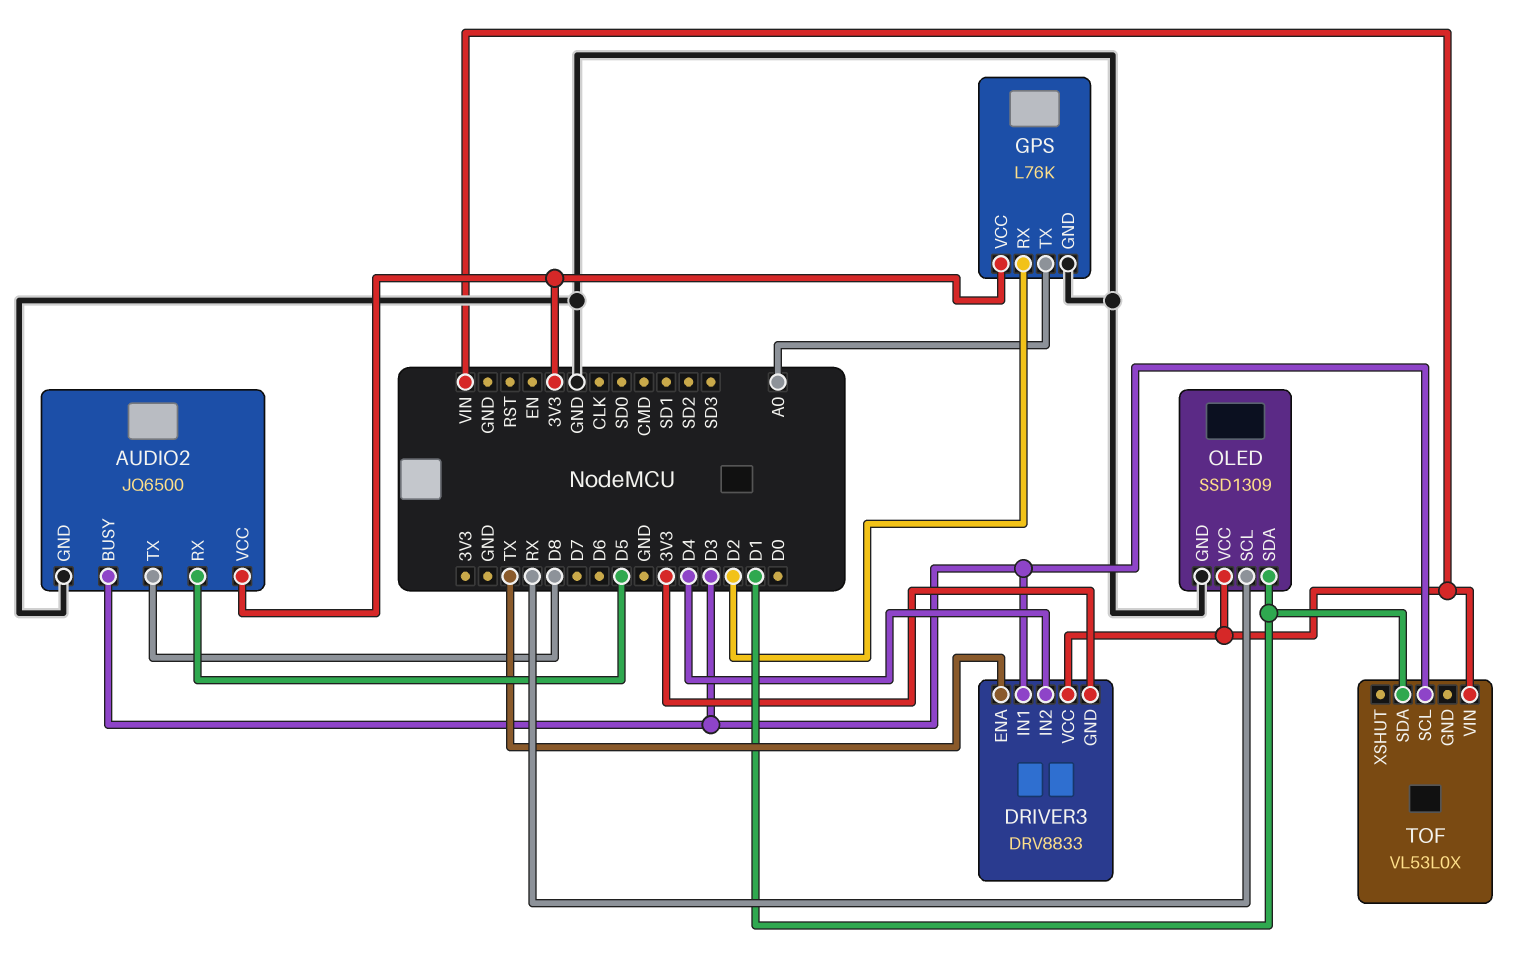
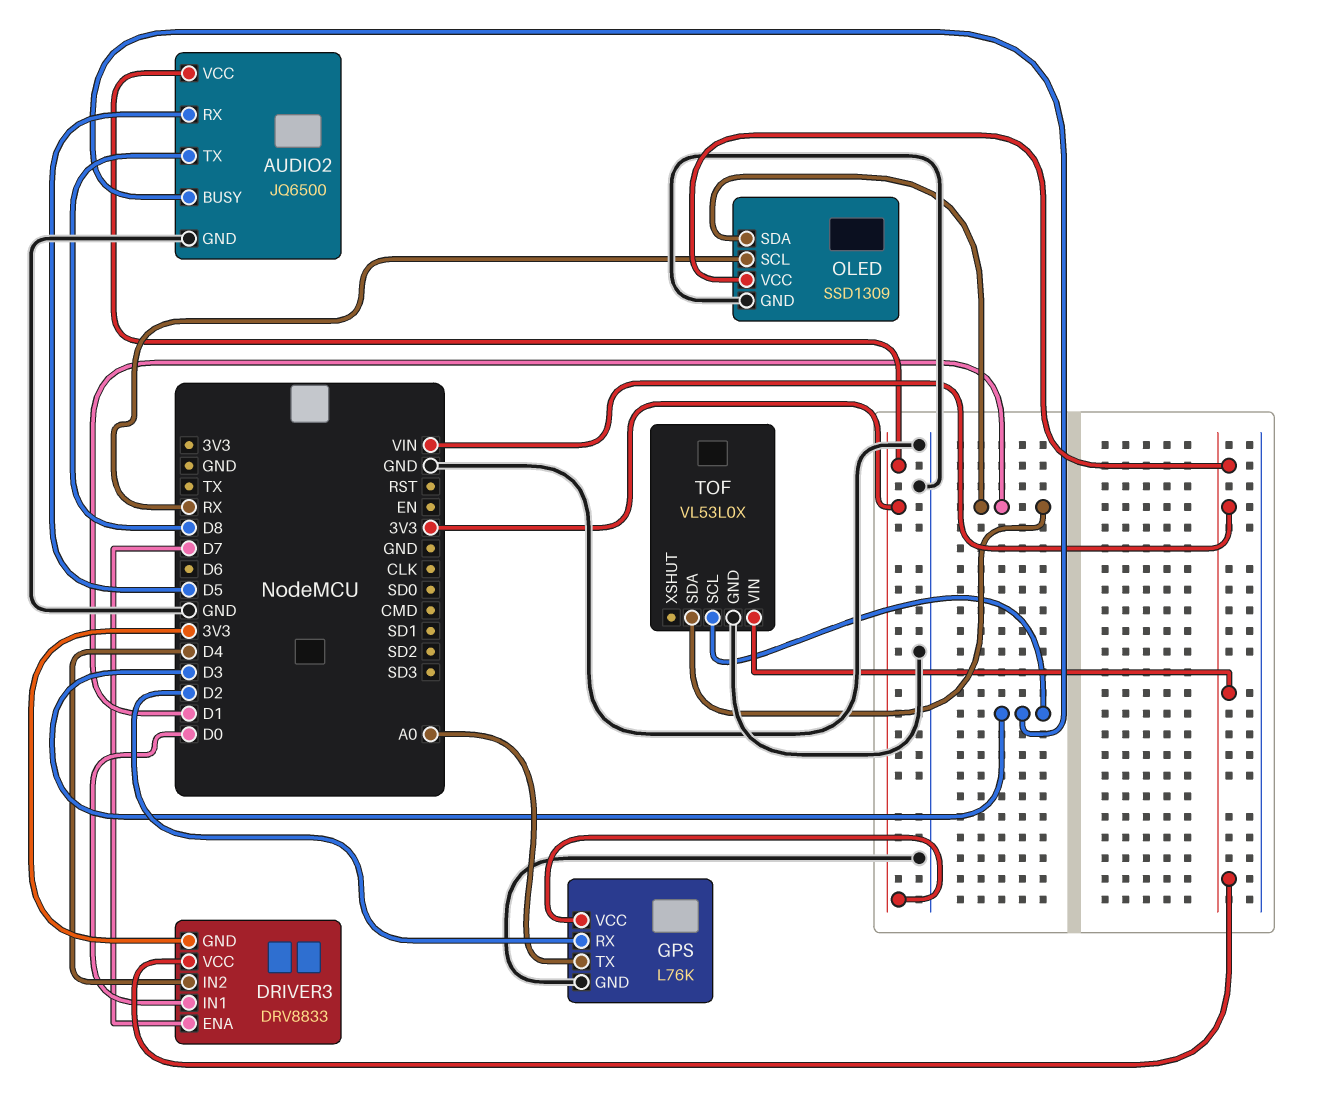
DRIVER3 pin ENA: TX -> D7
DRIVER3 pin IN1: D3 -> D0
TOF pin GND: none -> GND

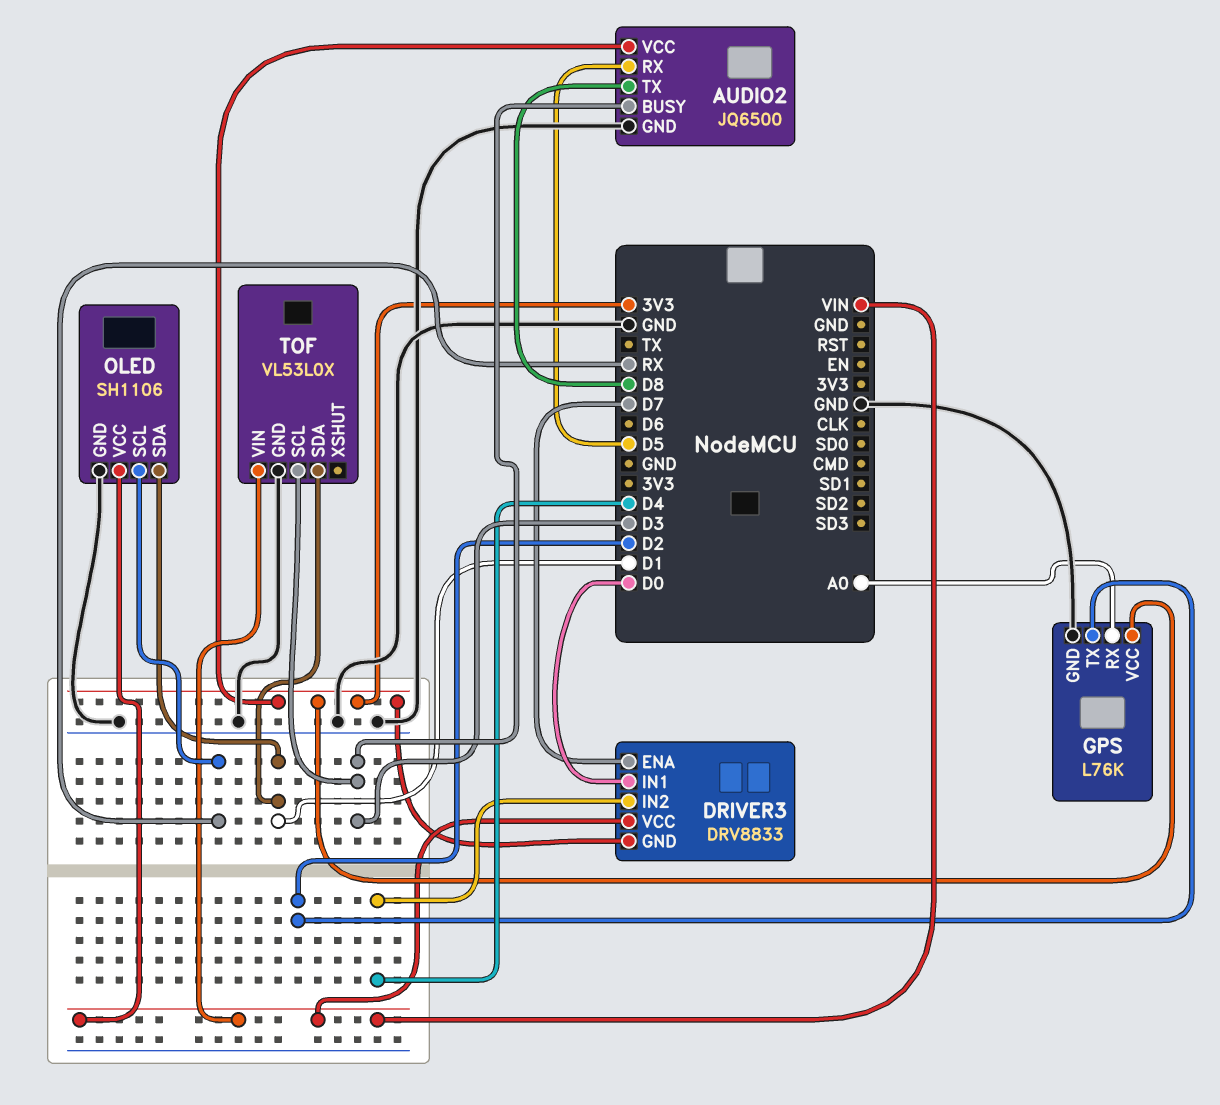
GPS pin RX: D2 -> A0
GPS pin TX: A0 -> D2
OLED: SSD1309 -> SH1106

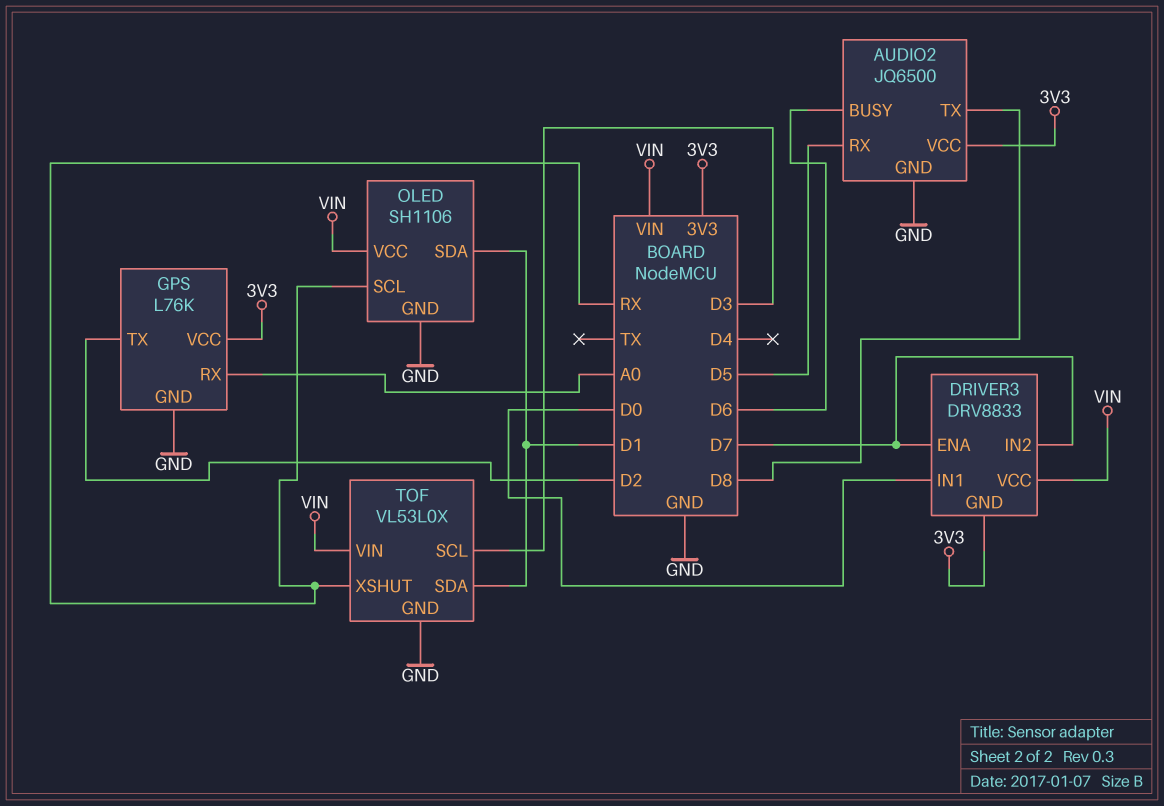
AUDIO2 pin BUSY: D3 -> D6
DRIVER3 pin IN2: D4 -> D7
TOF pin XSHUT: none -> RX

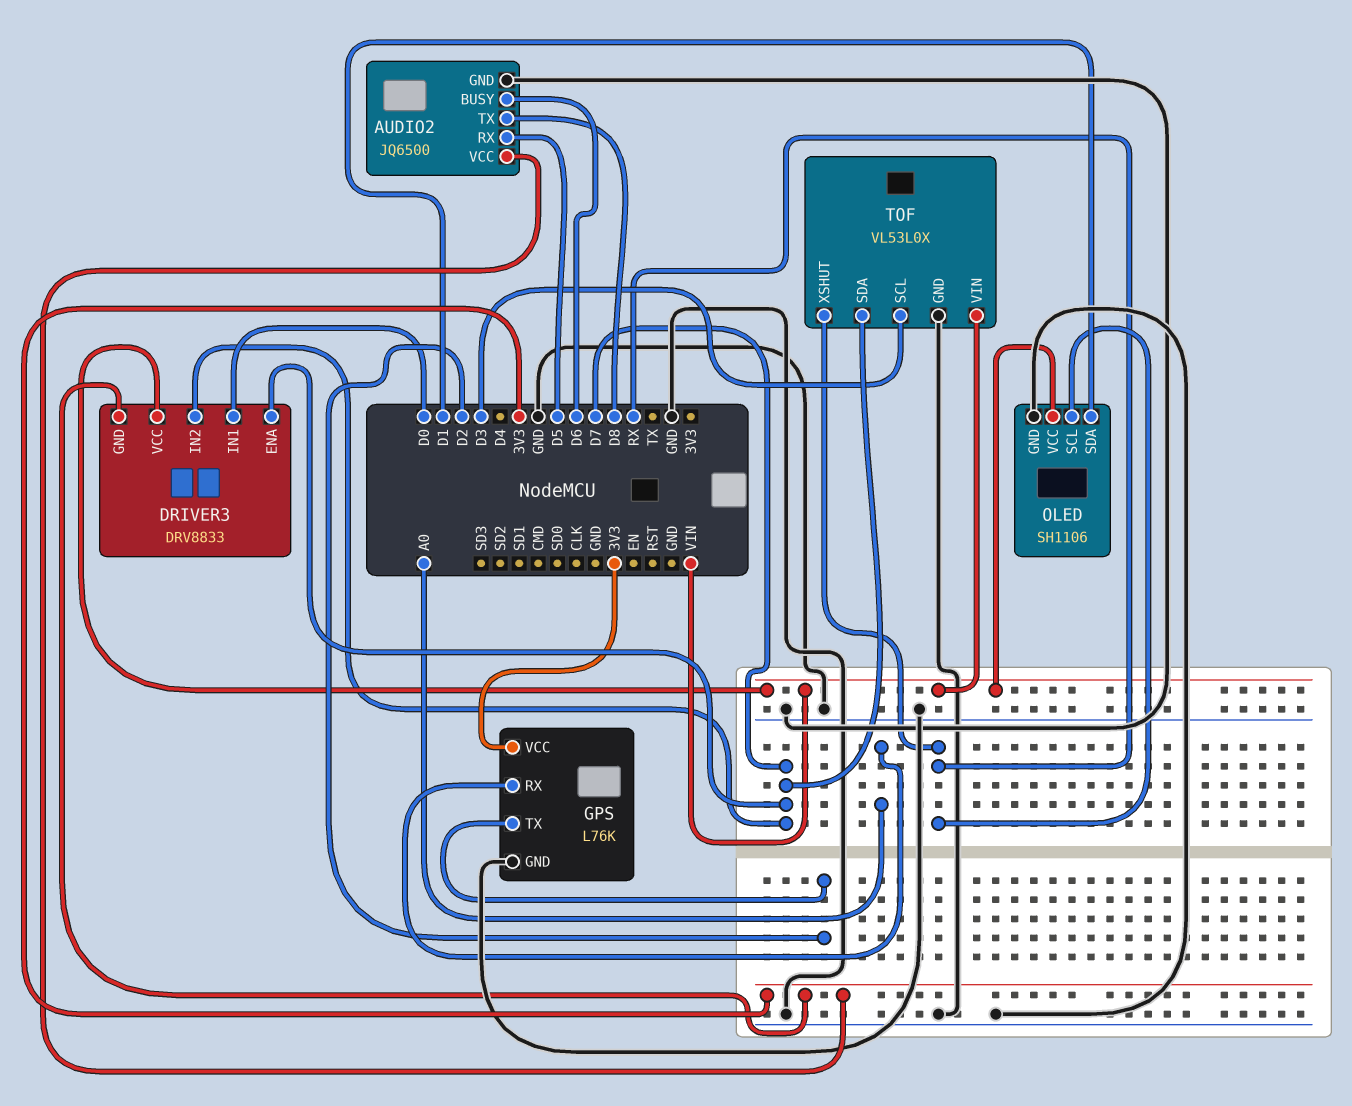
TOF pin SDA: D1 -> D7

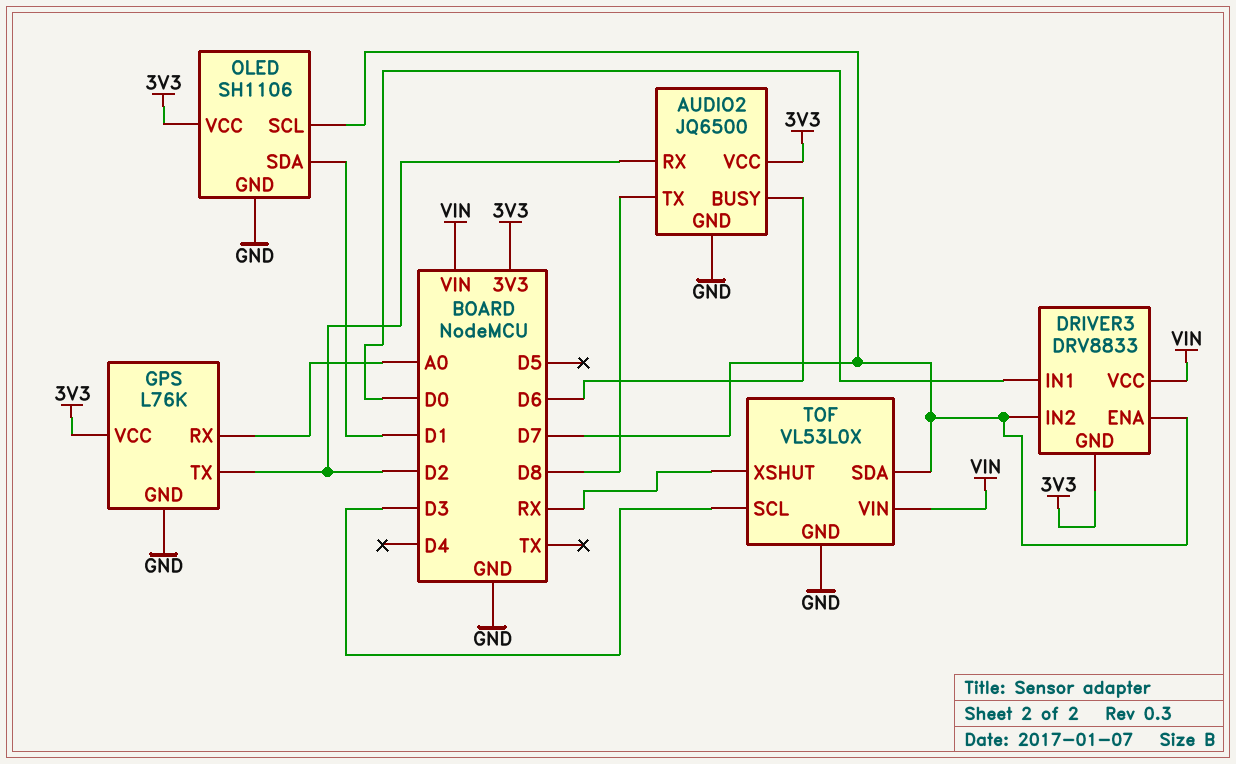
AUDIO2 pin RX: D5 -> D2
OLED pin SCL: RX -> D7
OLED pin VCC: VIN -> 3V3

